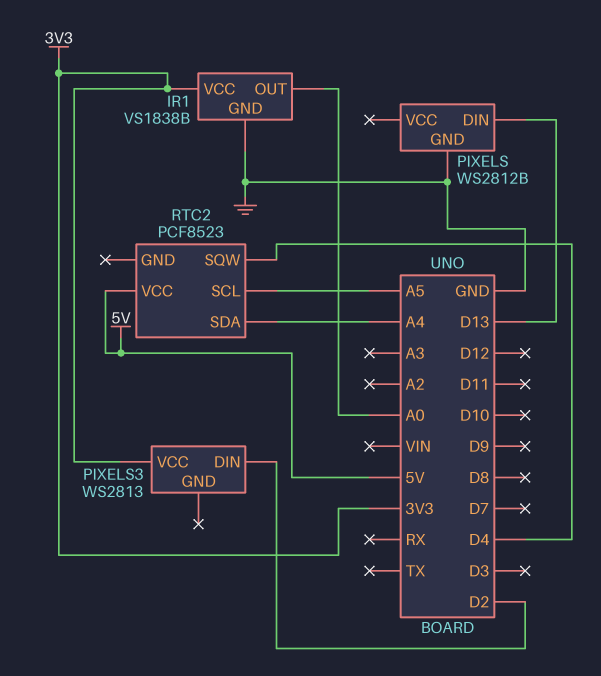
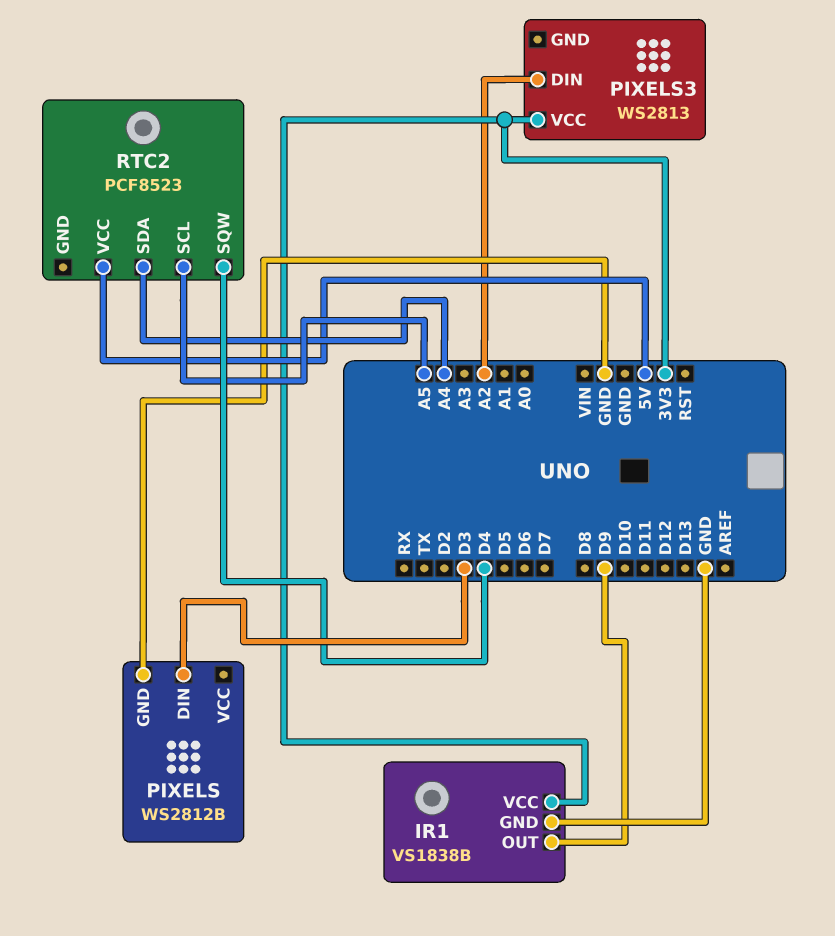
IR1 pin OUT: A0 -> D9
PIXELS pin DIN: D13 -> D3
PIXELS3 pin DIN: D2 -> A2

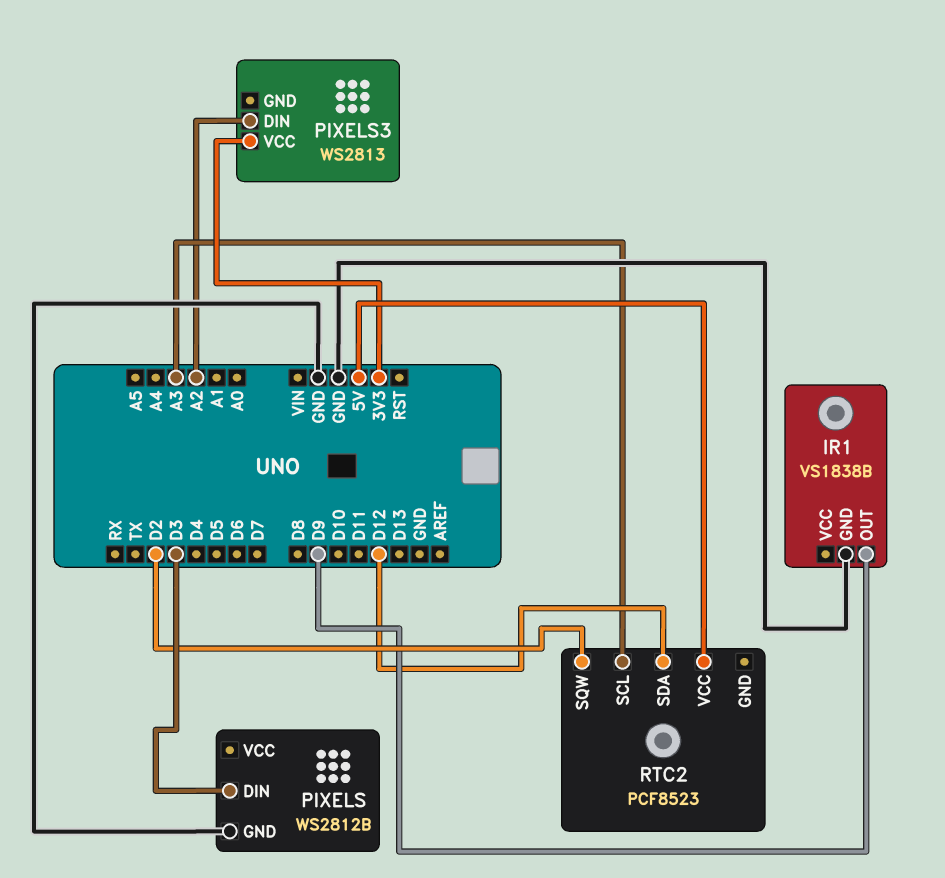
IR1 pin VCC: 3V3 -> none
RTC2 pin SCL: A5 -> A3
RTC2 pin SDA: A4 -> D12
RTC2 pin SQW: D4 -> D2

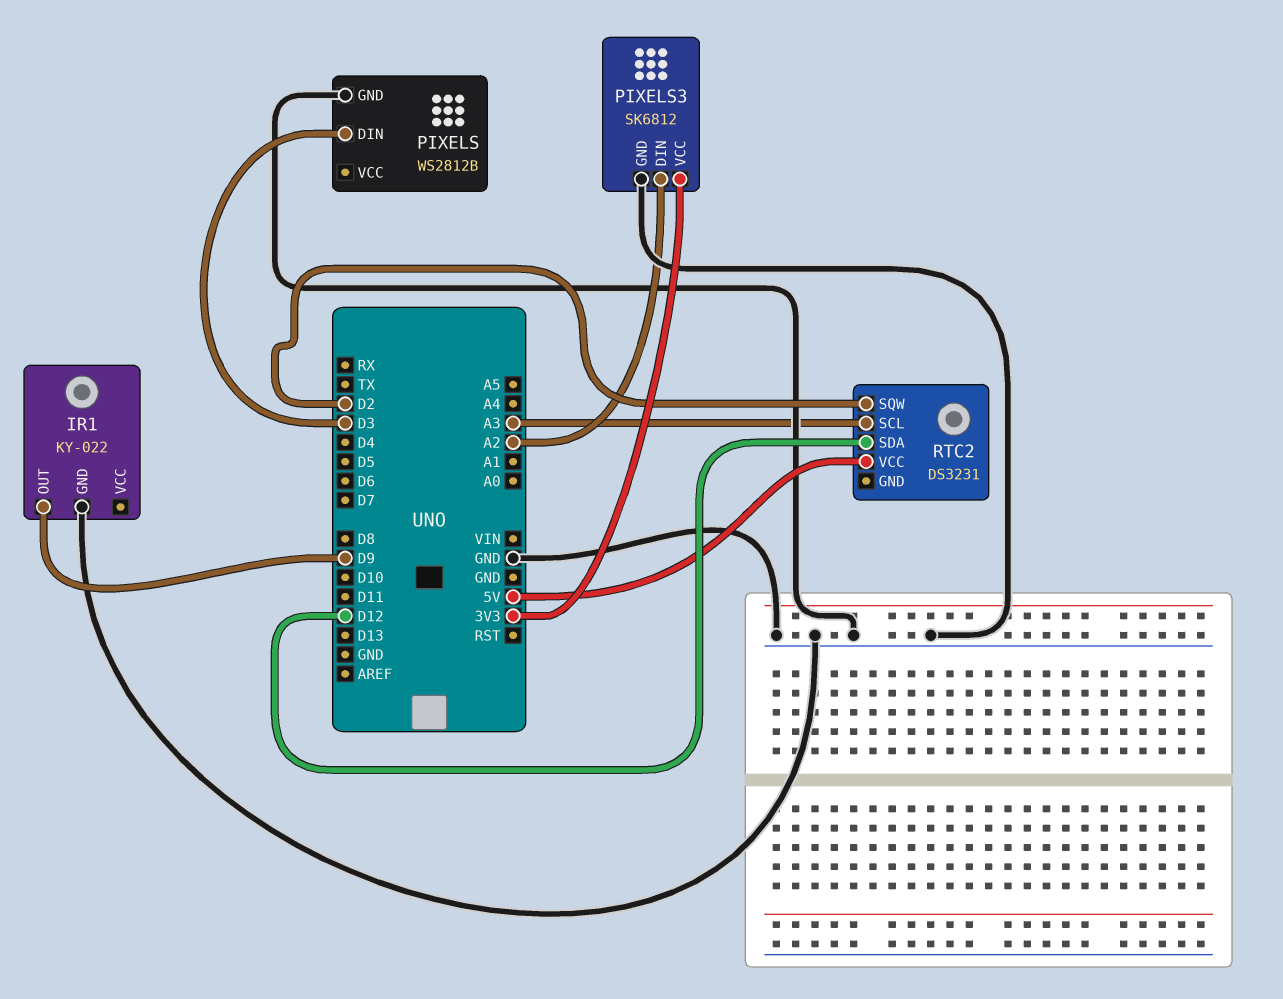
IR1: VS1838B -> KY-022
PIXELS3: WS2813 -> SK6812
PIXELS3 pin GND: none -> GND
RTC2: PCF8523 -> DS3231

